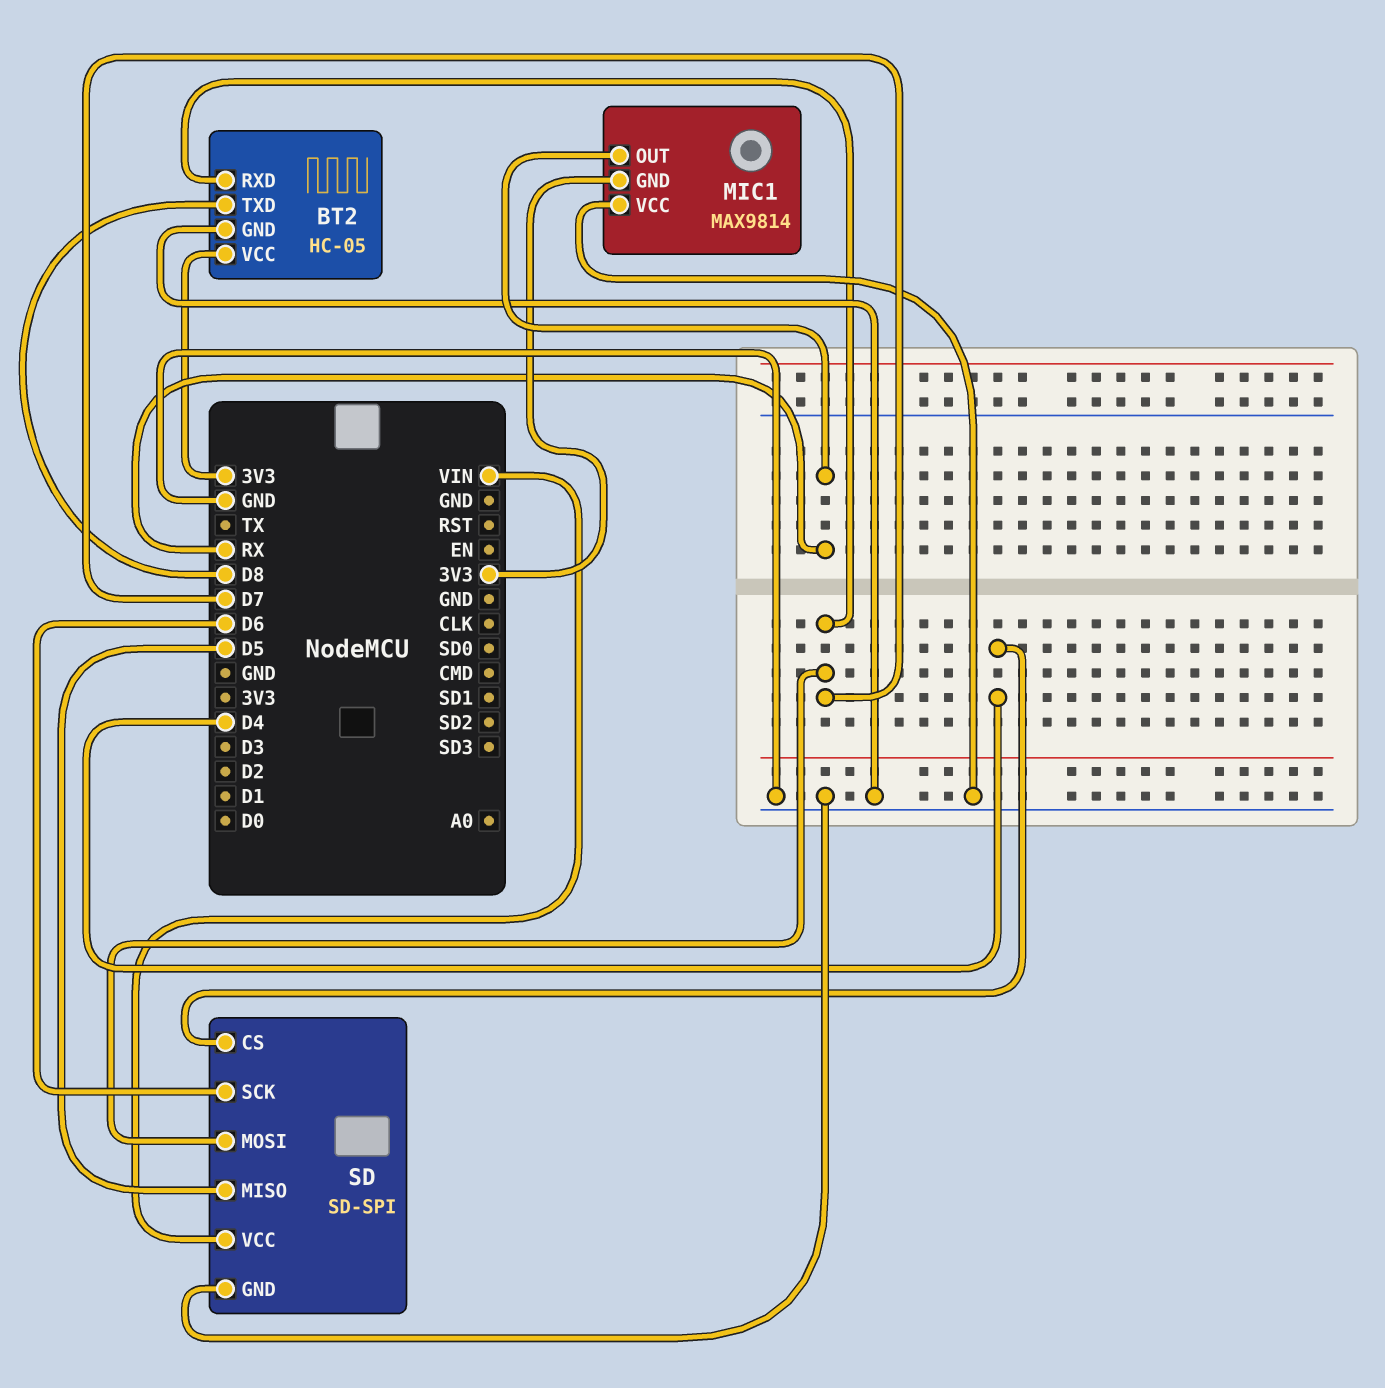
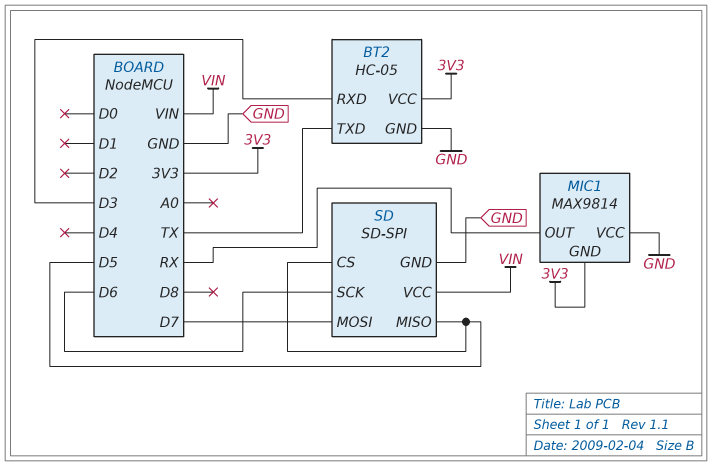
BT2 pin RXD: D7 -> D3
BT2 pin TXD: D8 -> TX
SD pin CS: D4 -> D5

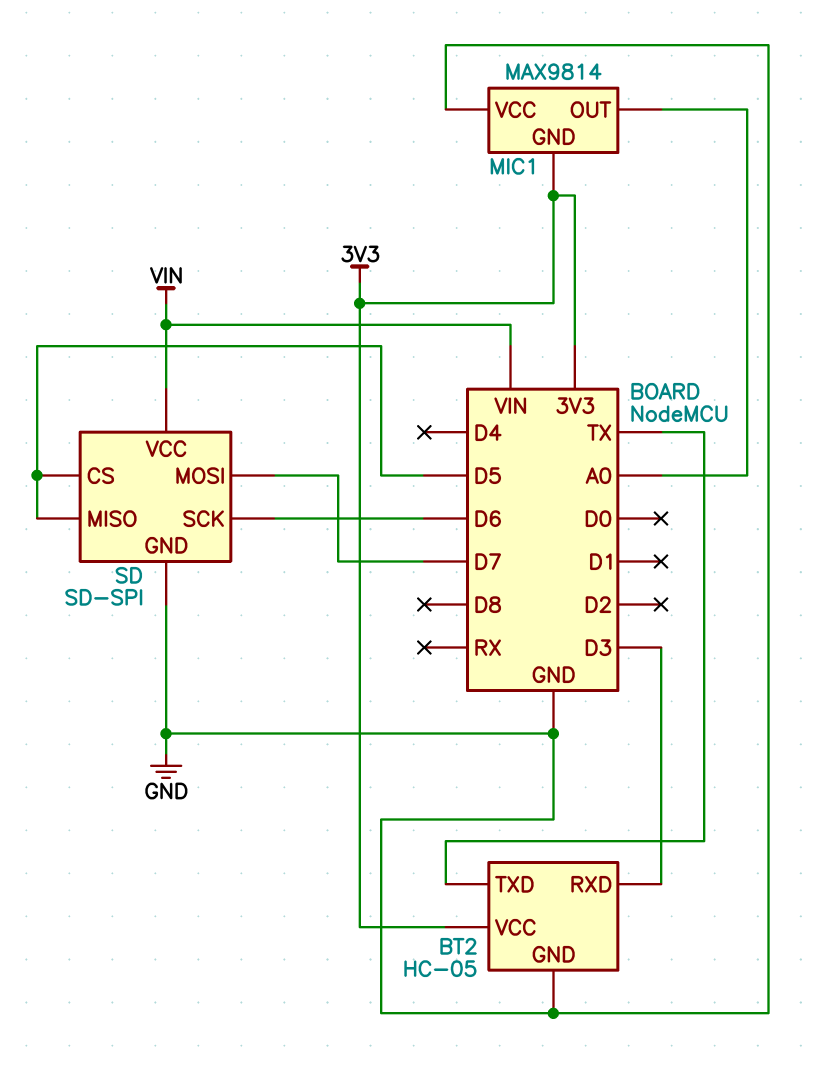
MIC1 pin OUT: RX -> A0

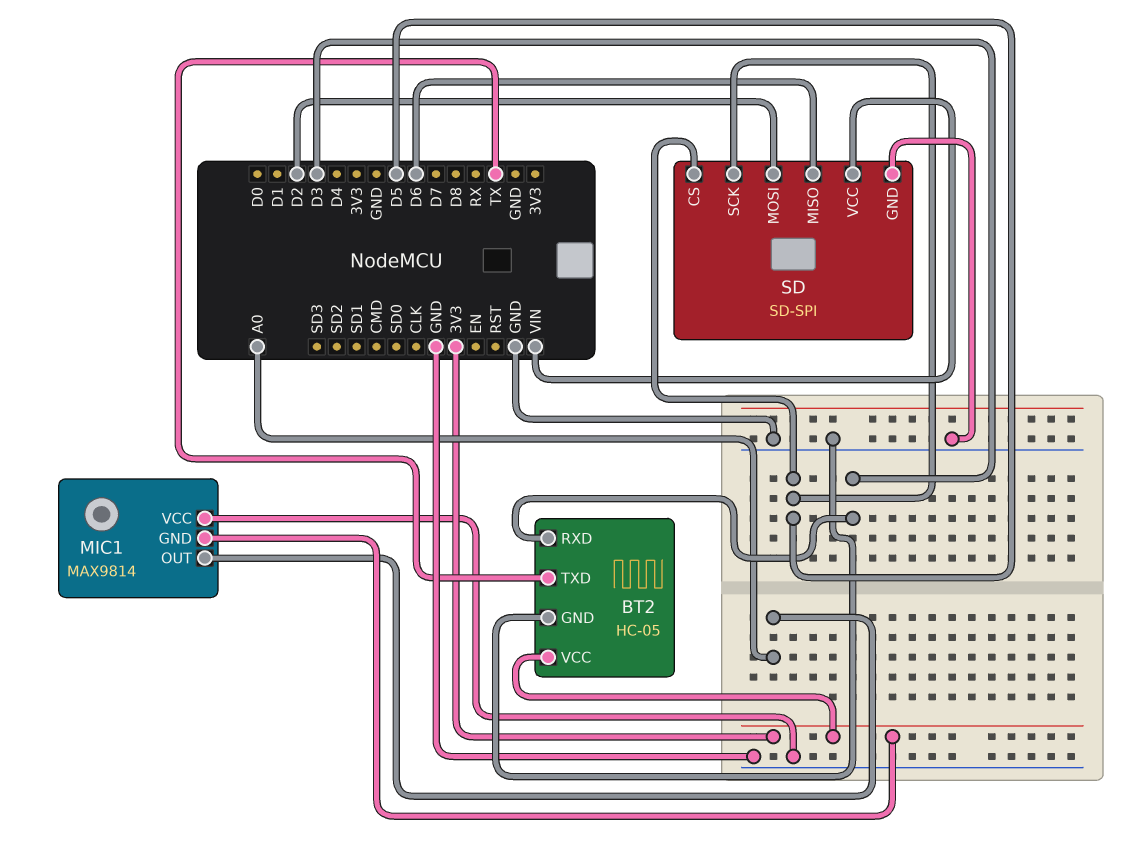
SD pin MISO: D5 -> D6
SD pin MOSI: D7 -> D2
SD pin SCK: D6 -> D5

